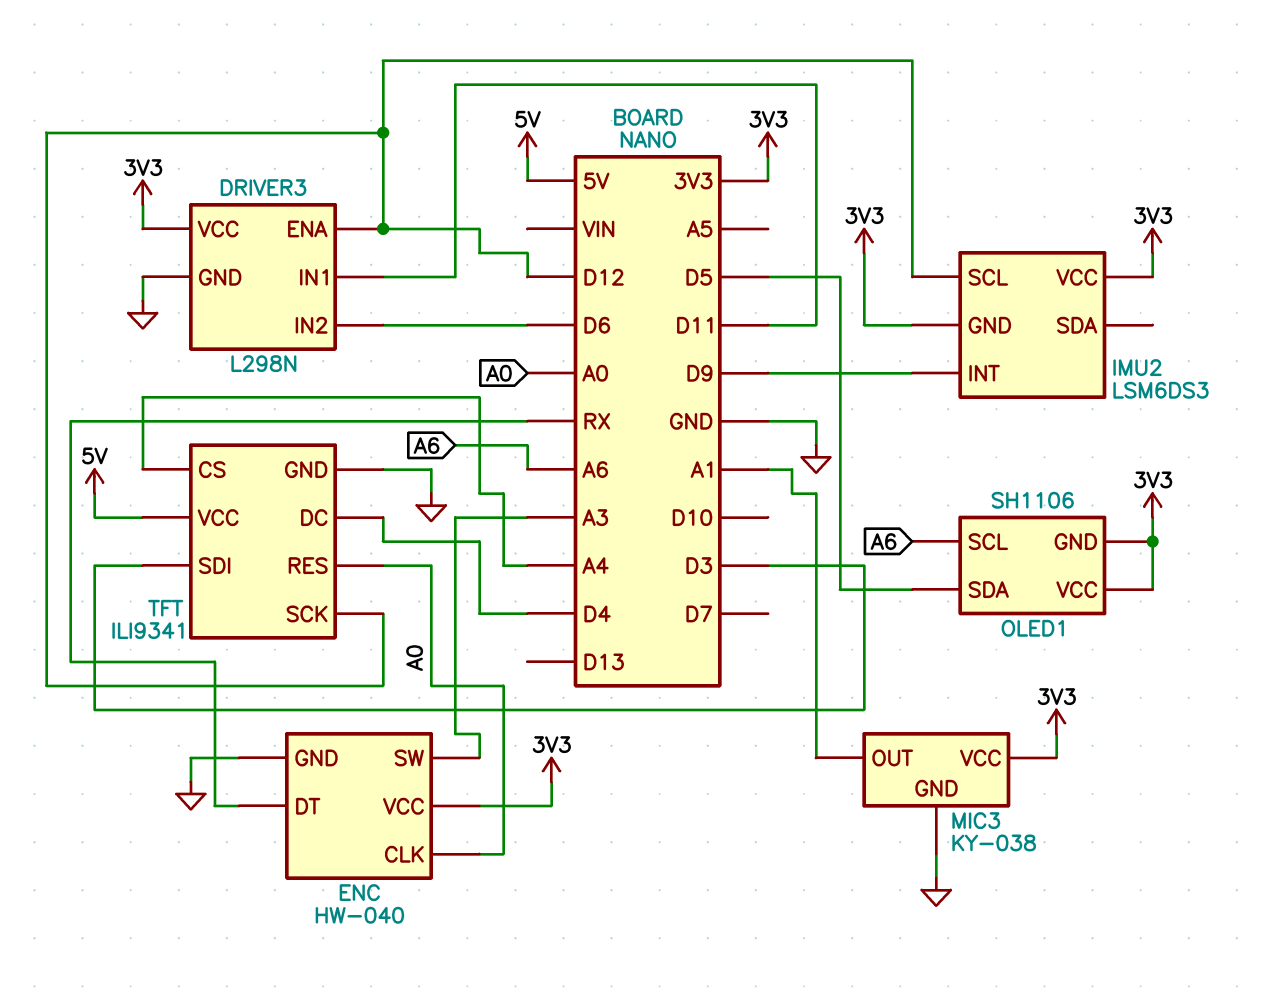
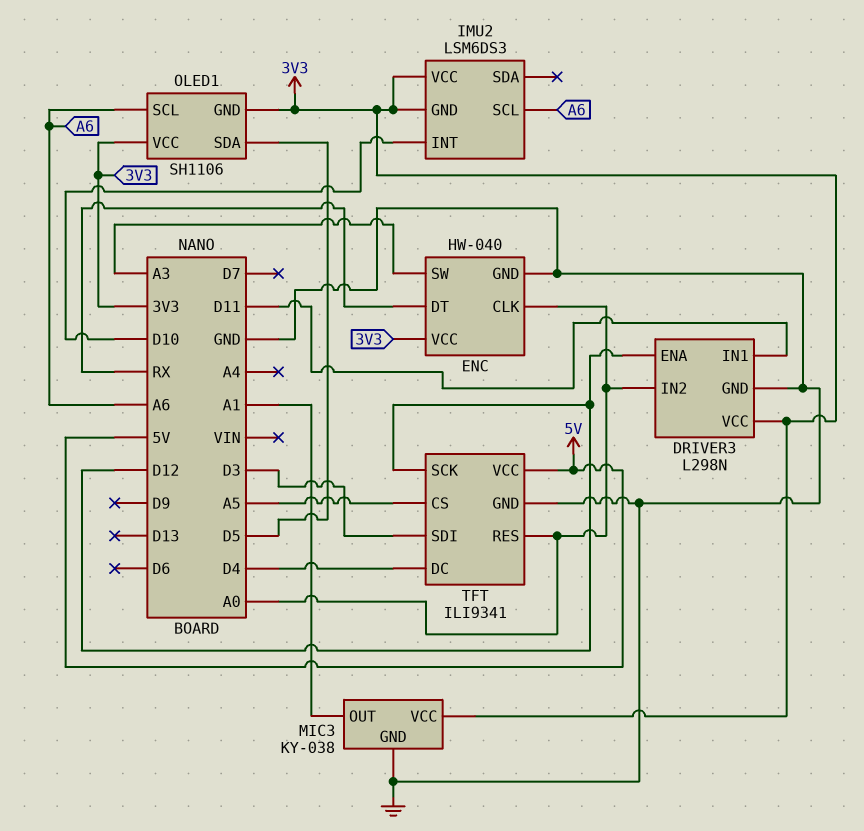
DRIVER3 pin IN2: D6 -> A0
IMU2 pin INT: D9 -> D10
IMU2 pin SCL: D12 -> A6
TFT pin CS: A4 -> A5

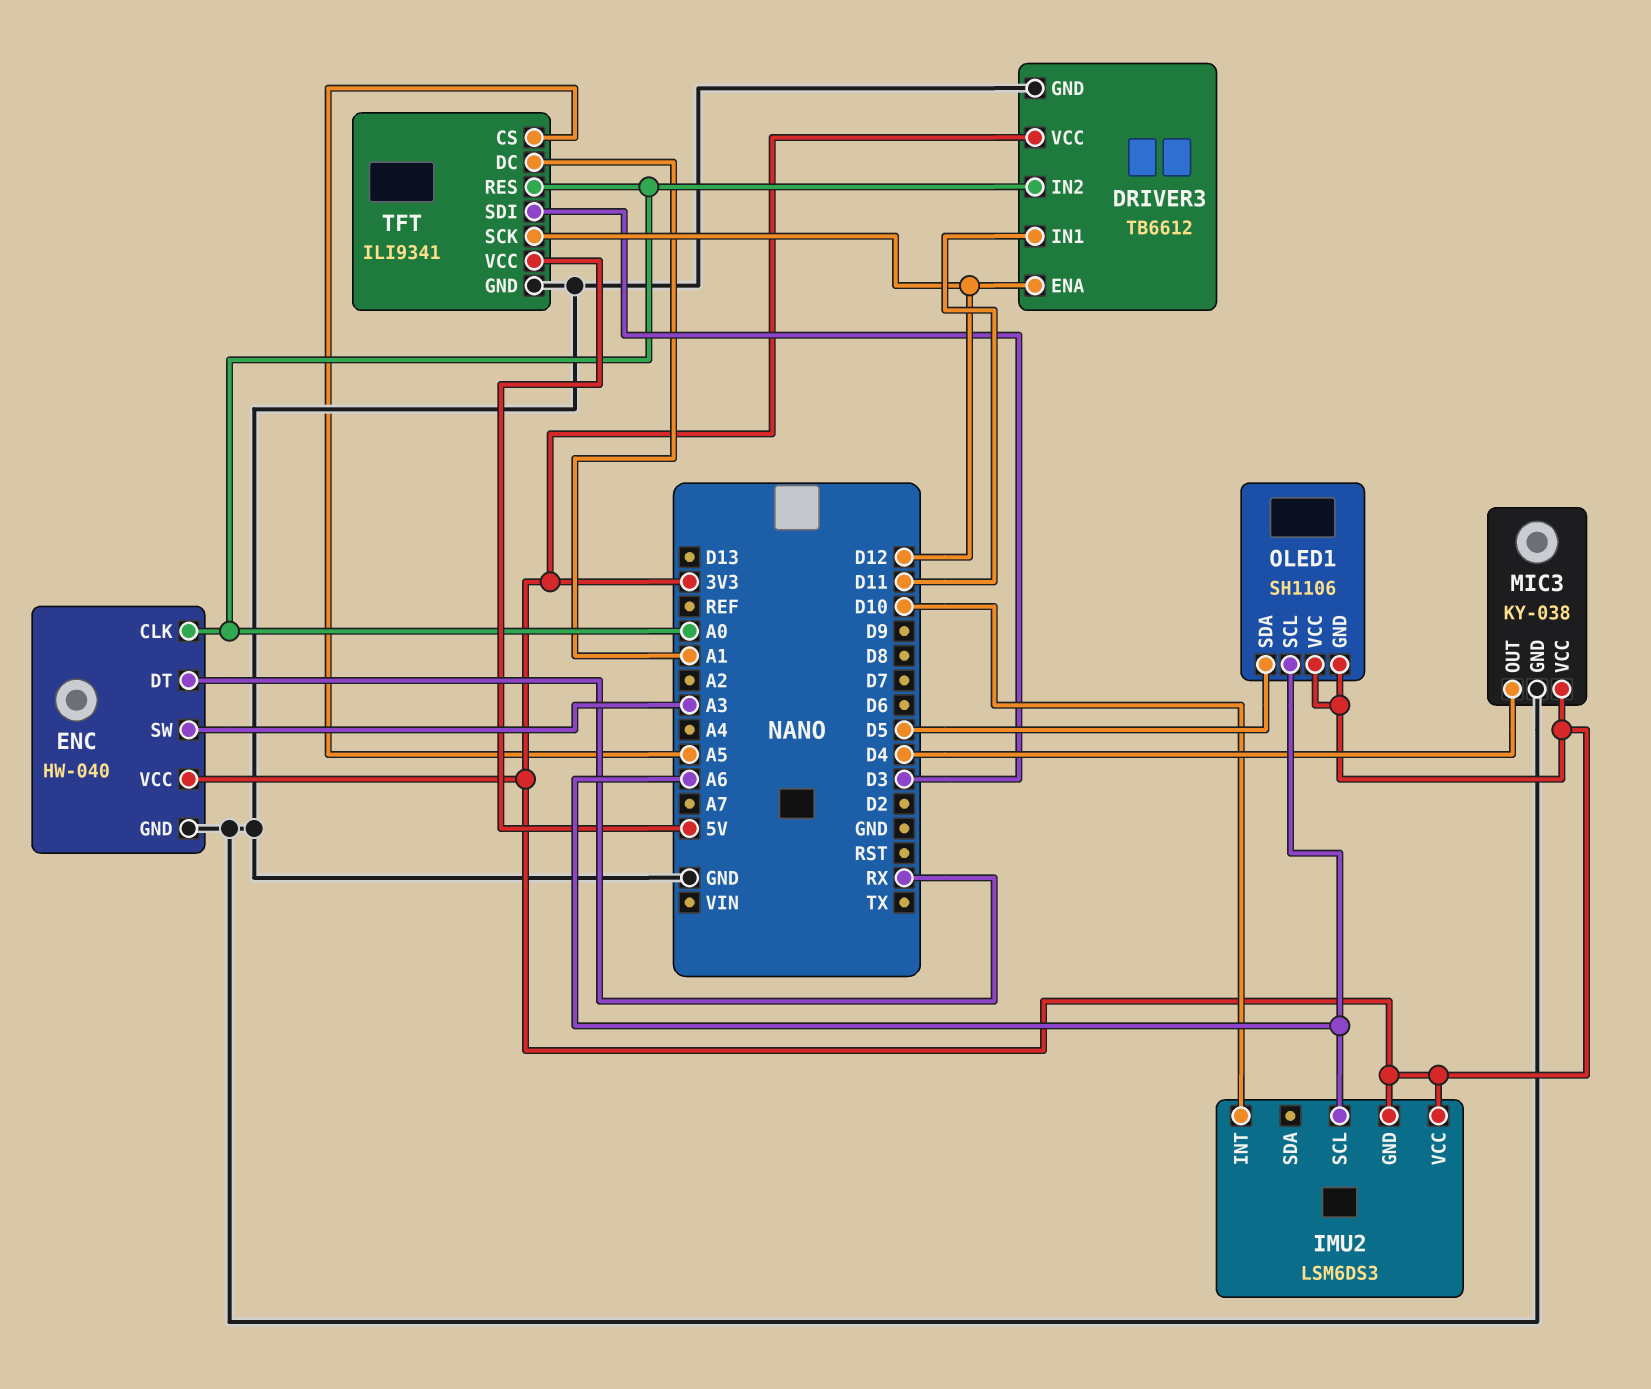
DRIVER3: L298N -> TB6612
MIC3 pin OUT: A1 -> D4
TFT pin DC: D4 -> A1

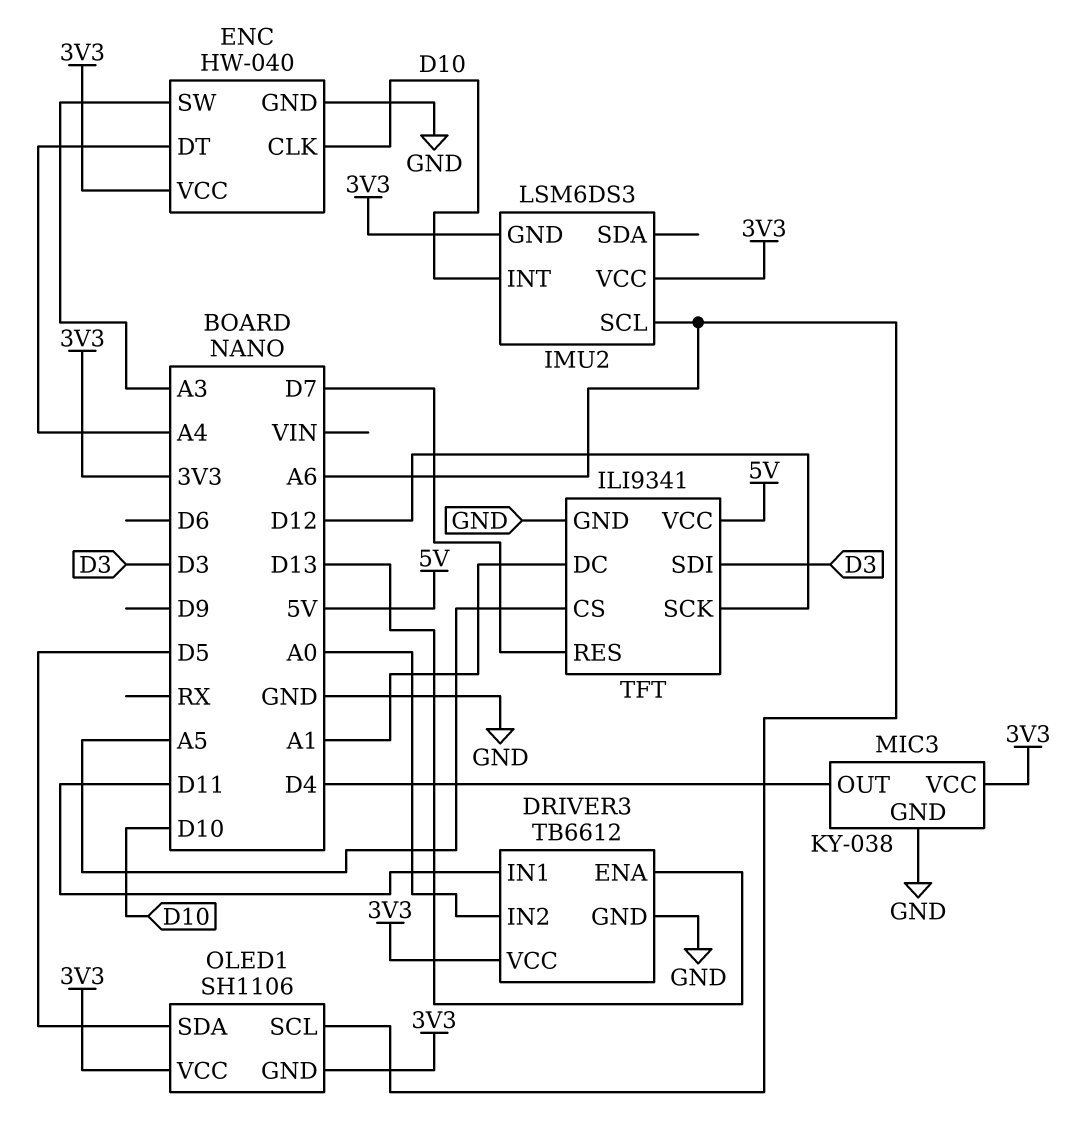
DRIVER3 pin ENA: D12 -> D13
ENC pin CLK: A0 -> D10
ENC pin DT: RX -> A4
TFT pin RES: A0 -> D7

